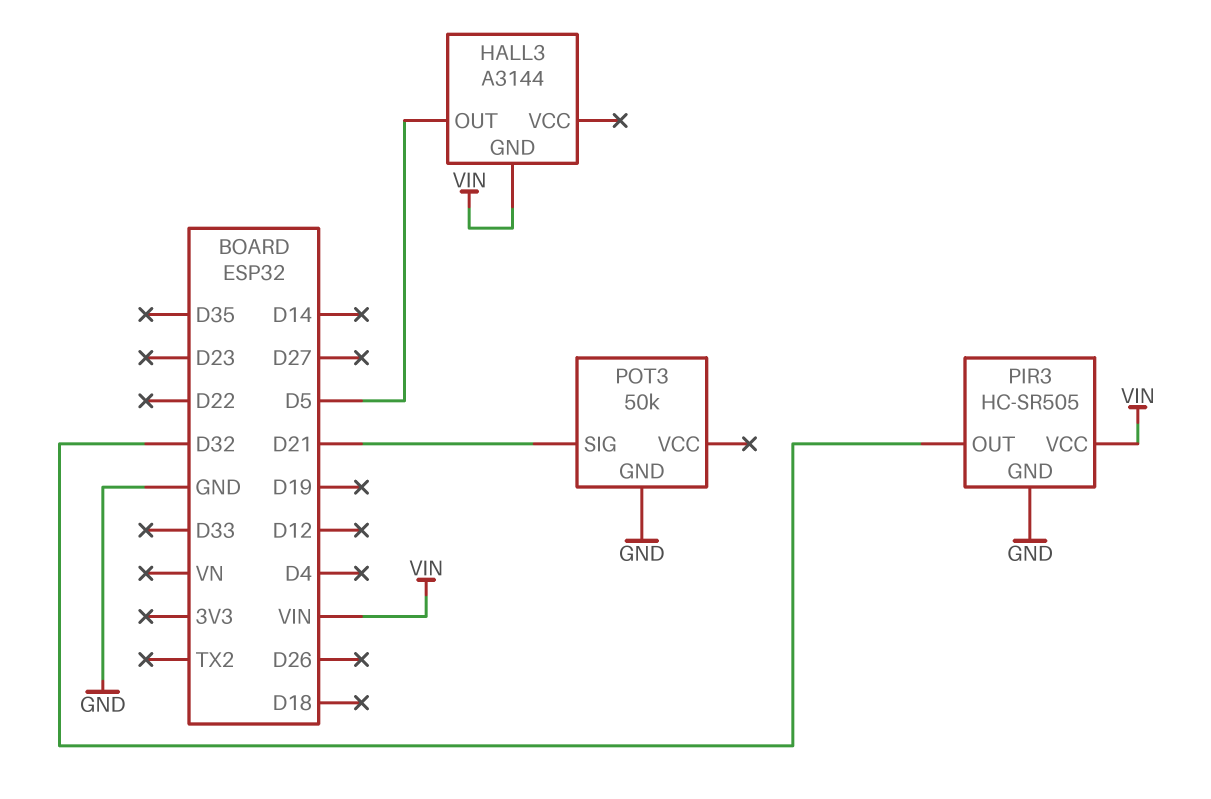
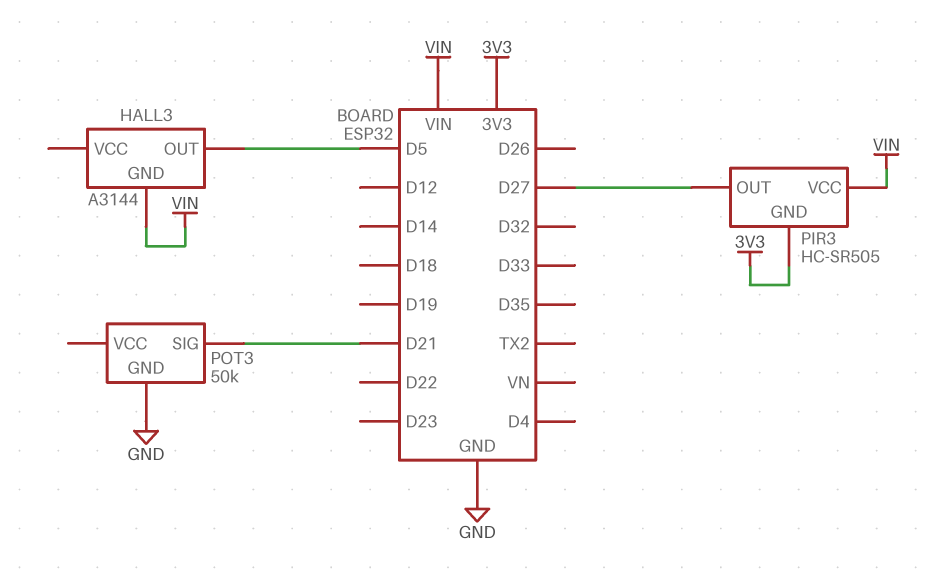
PIR3 pin GND: GND -> 3V3
PIR3 pin OUT: D32 -> D27

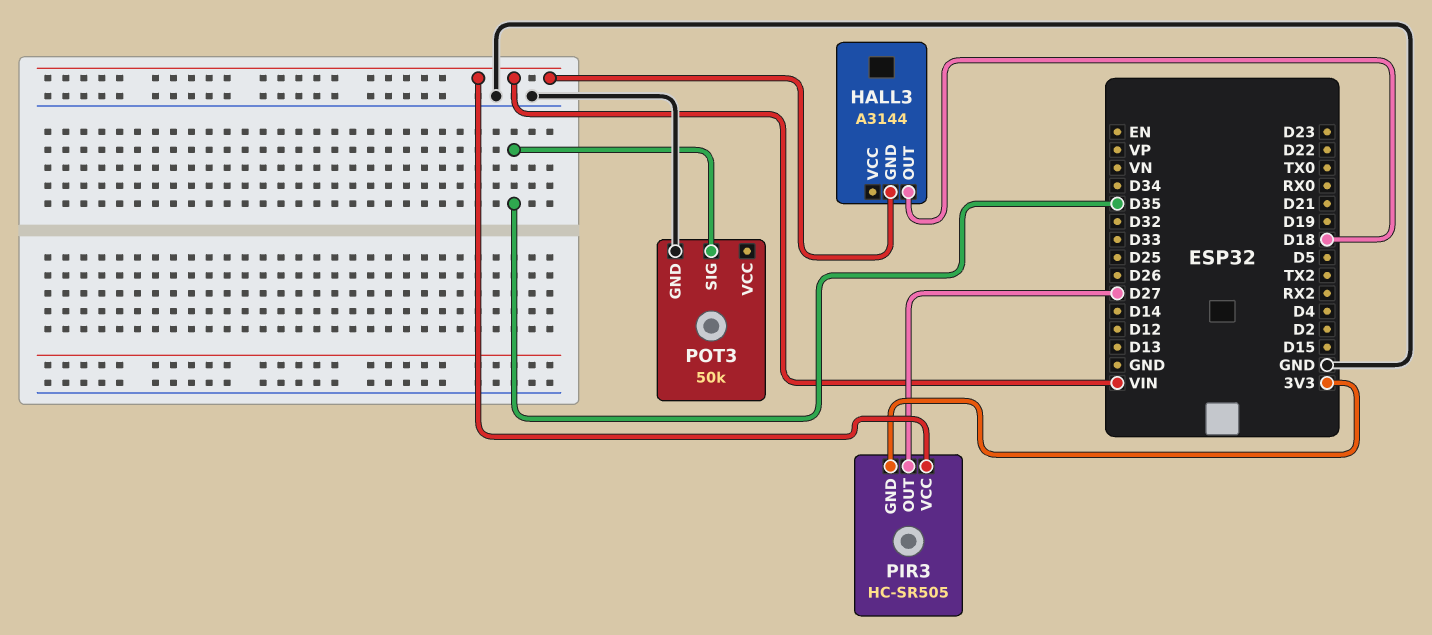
HALL3 pin OUT: D5 -> D18
POT3 pin SIG: D21 -> D35

